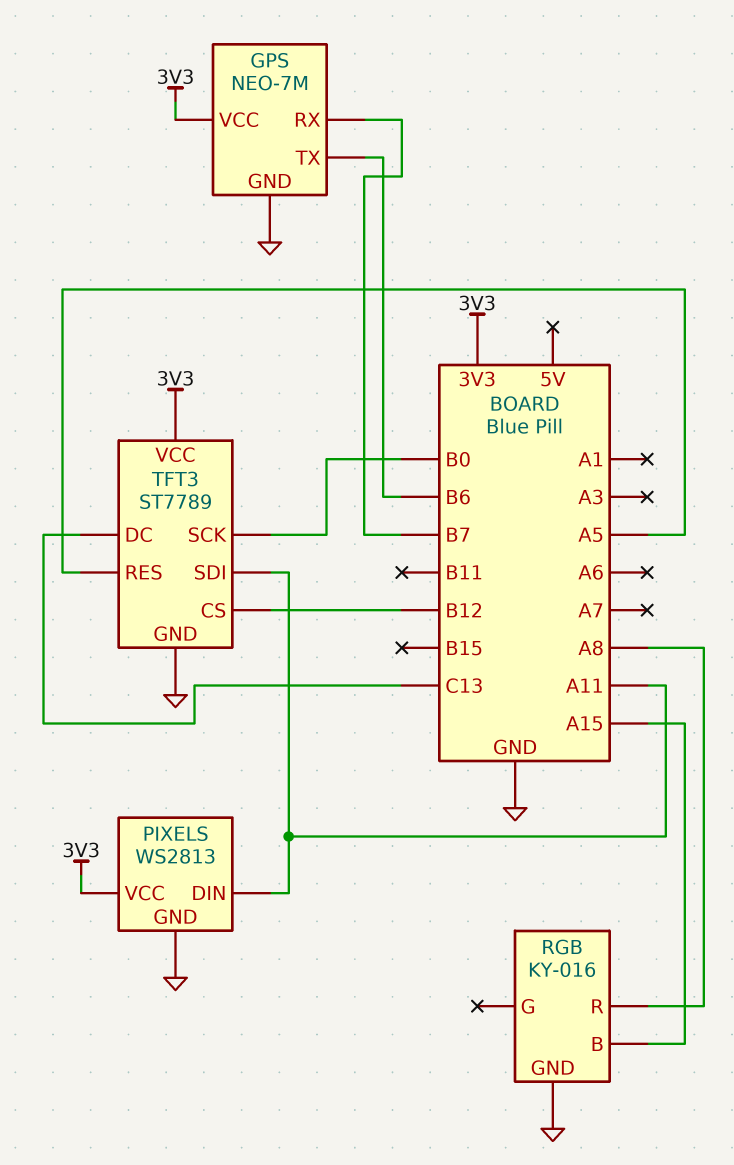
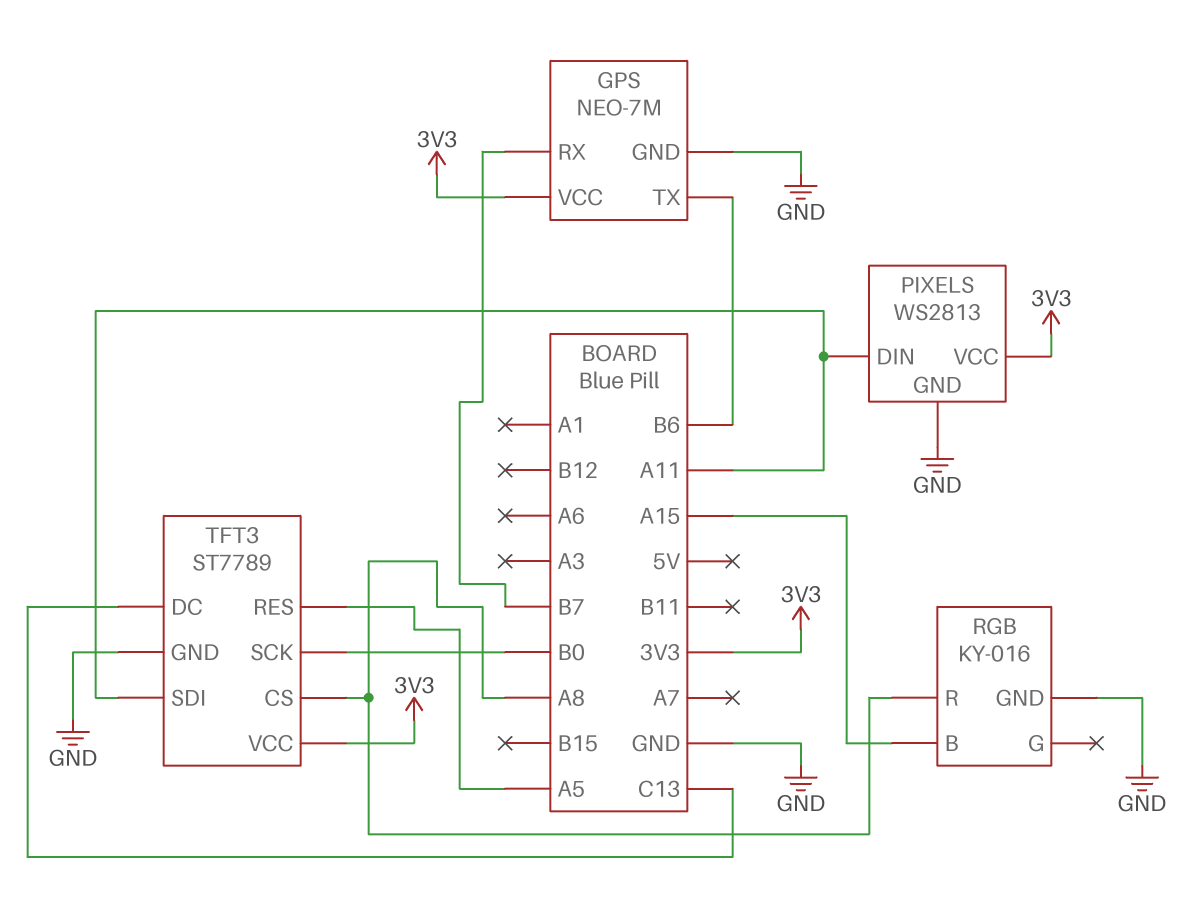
TFT3 pin CS: B12 -> A8

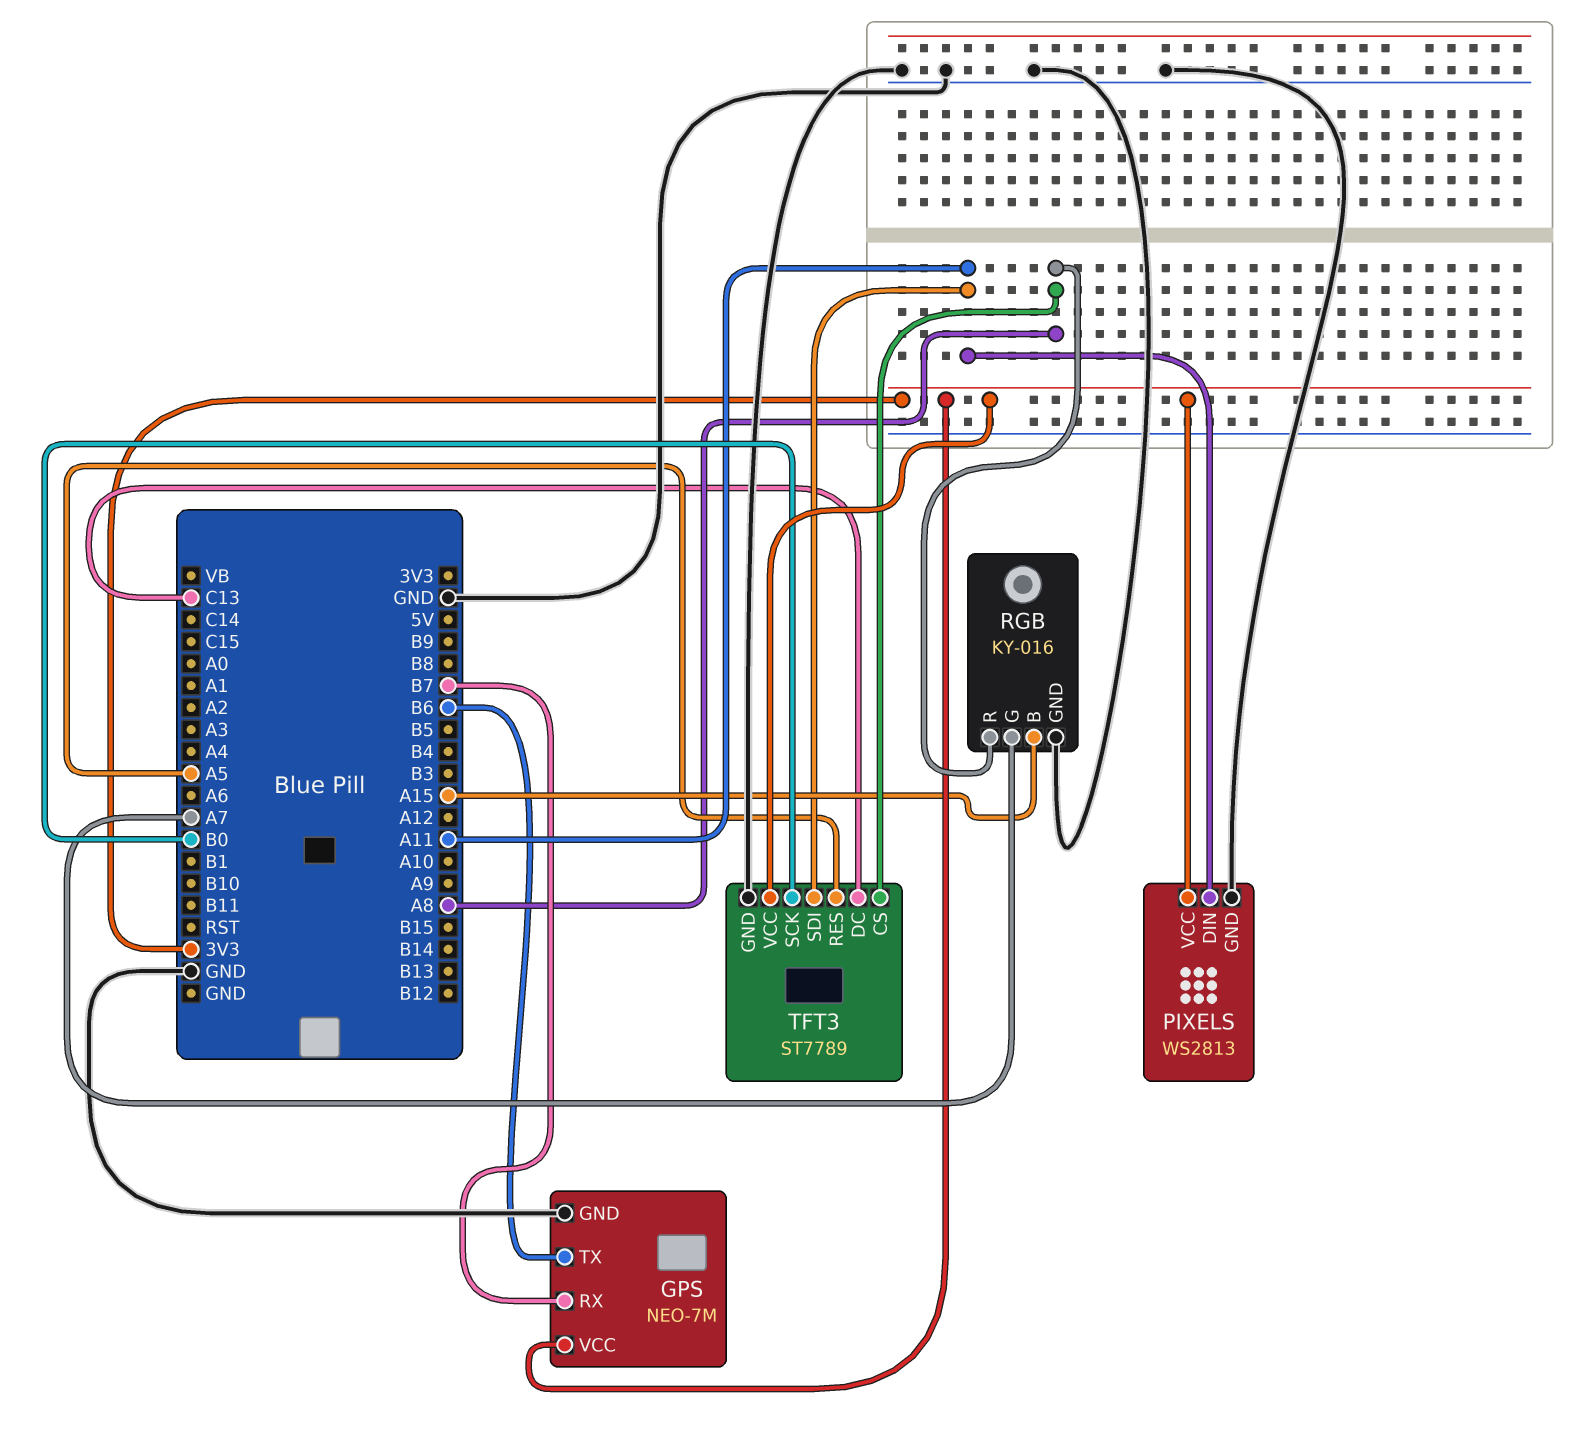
RGB pin G: none -> A7

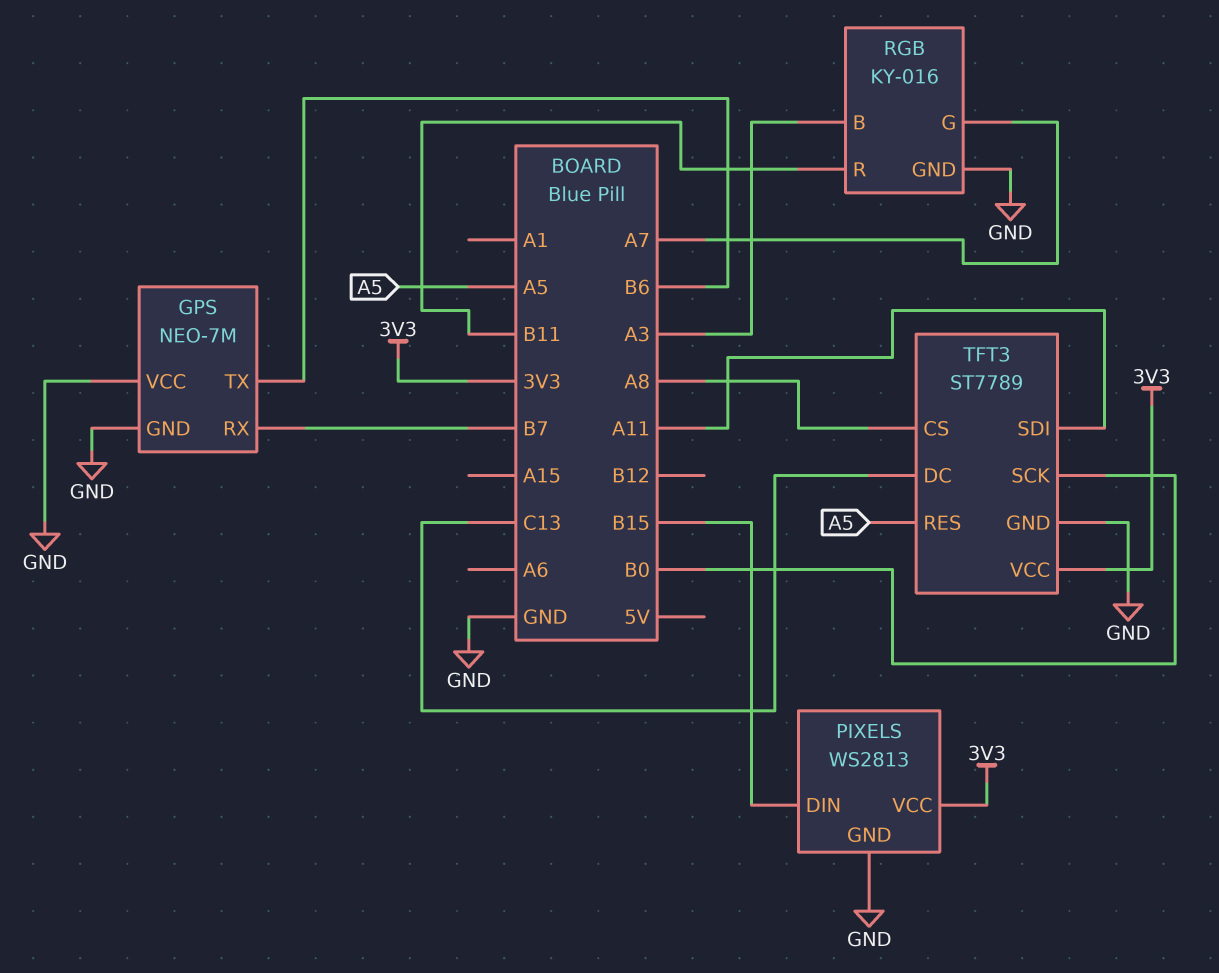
GPS pin VCC: 3V3 -> GND
PIXELS pin DIN: A11 -> B15
RGB pin B: A15 -> A3
RGB pin R: A8 -> B11

